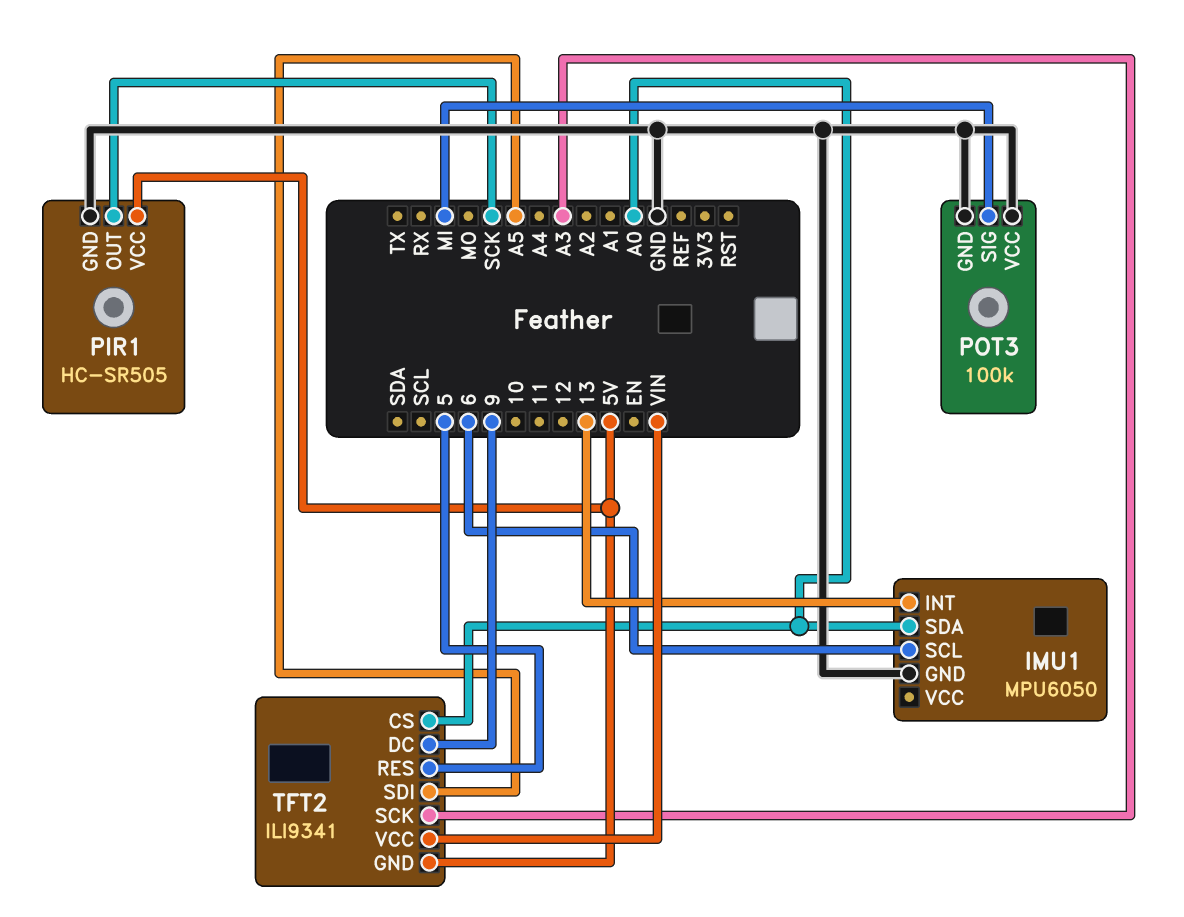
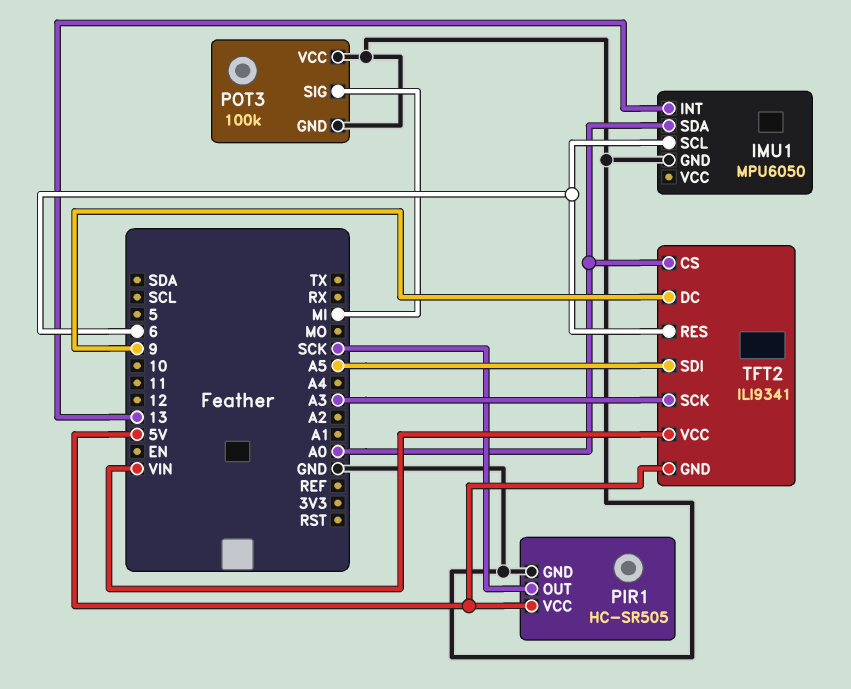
TFT2 pin RES: 5 -> 6

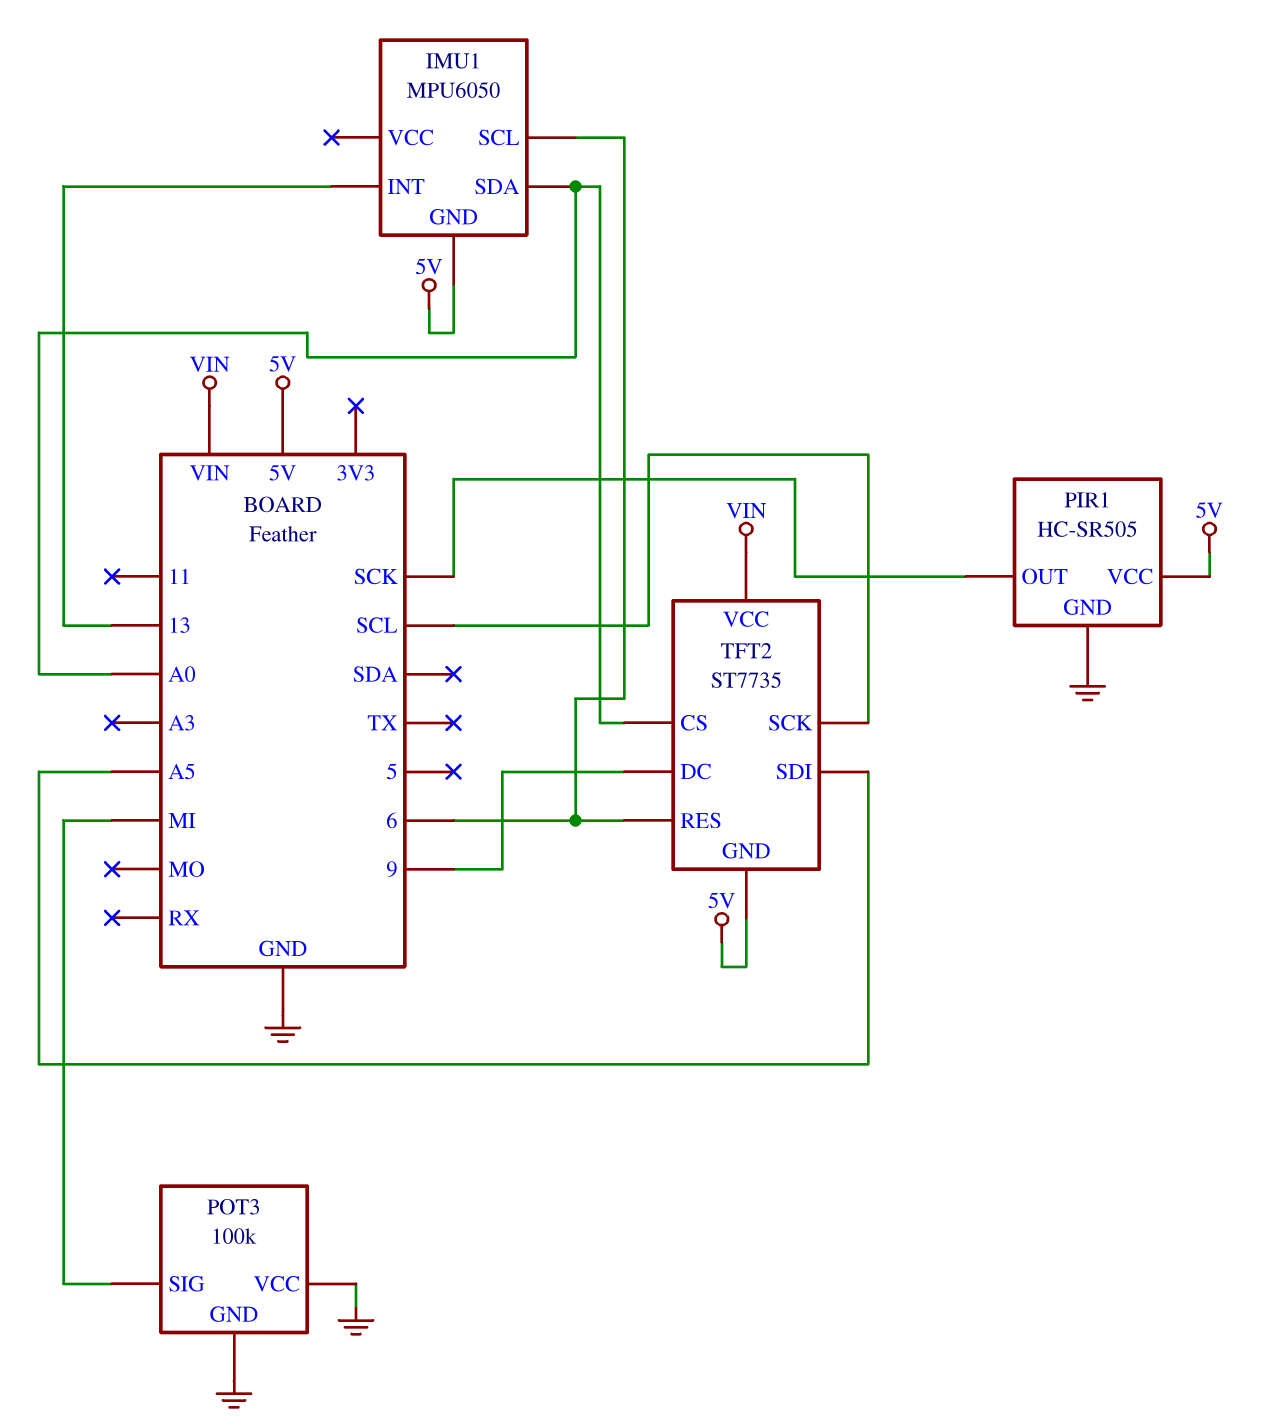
IMU1 pin GND: GND -> 5V
TFT2: ILI9341 -> ST7735
TFT2 pin SCK: A3 -> SCL

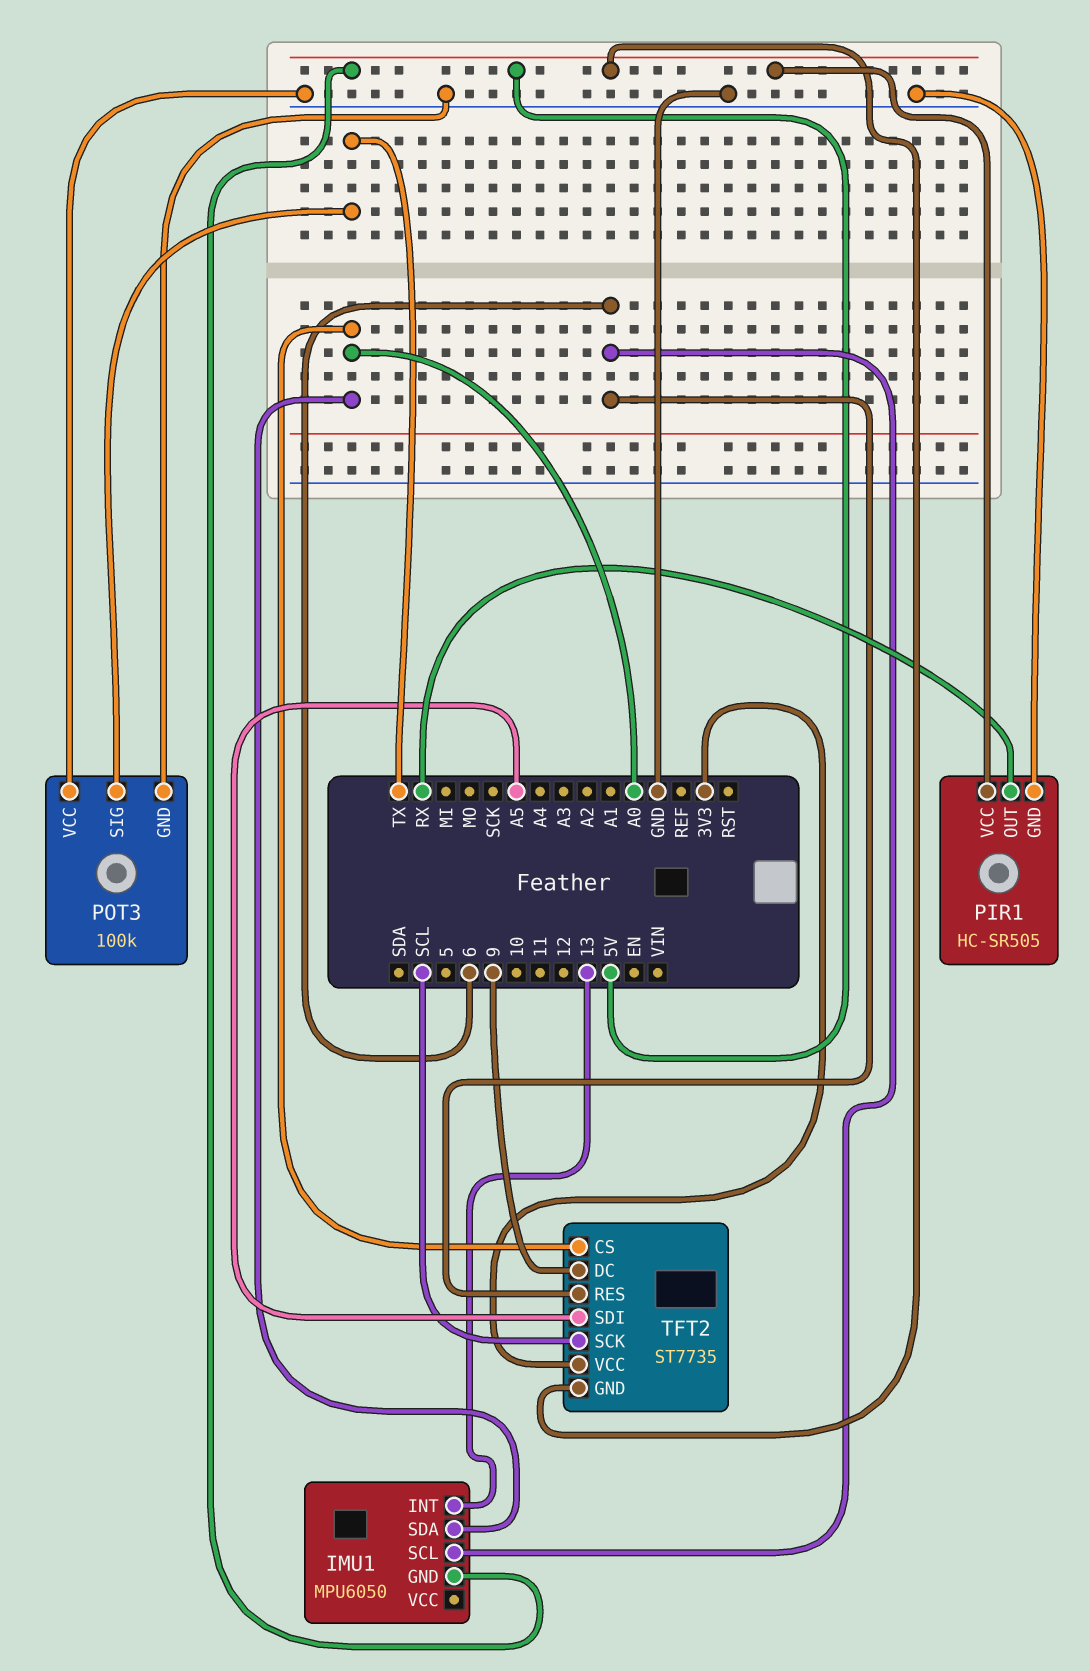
PIR1 pin OUT: SCK -> RX
POT3 pin SIG: MI -> TX
TFT2 pin VCC: VIN -> 3V3

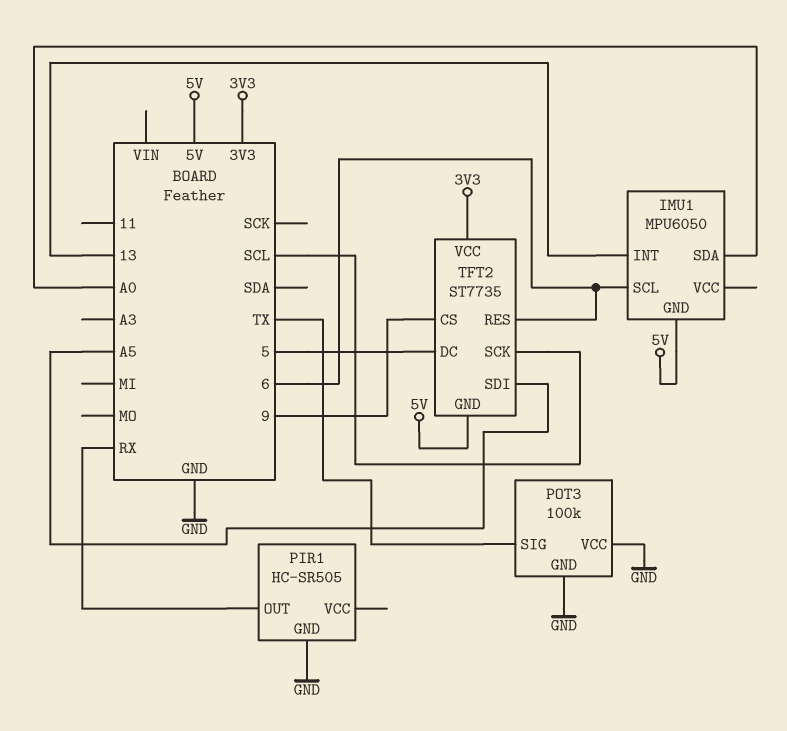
PIR1 pin VCC: 5V -> none
TFT2 pin CS: A0 -> 9
TFT2 pin DC: 9 -> 5

